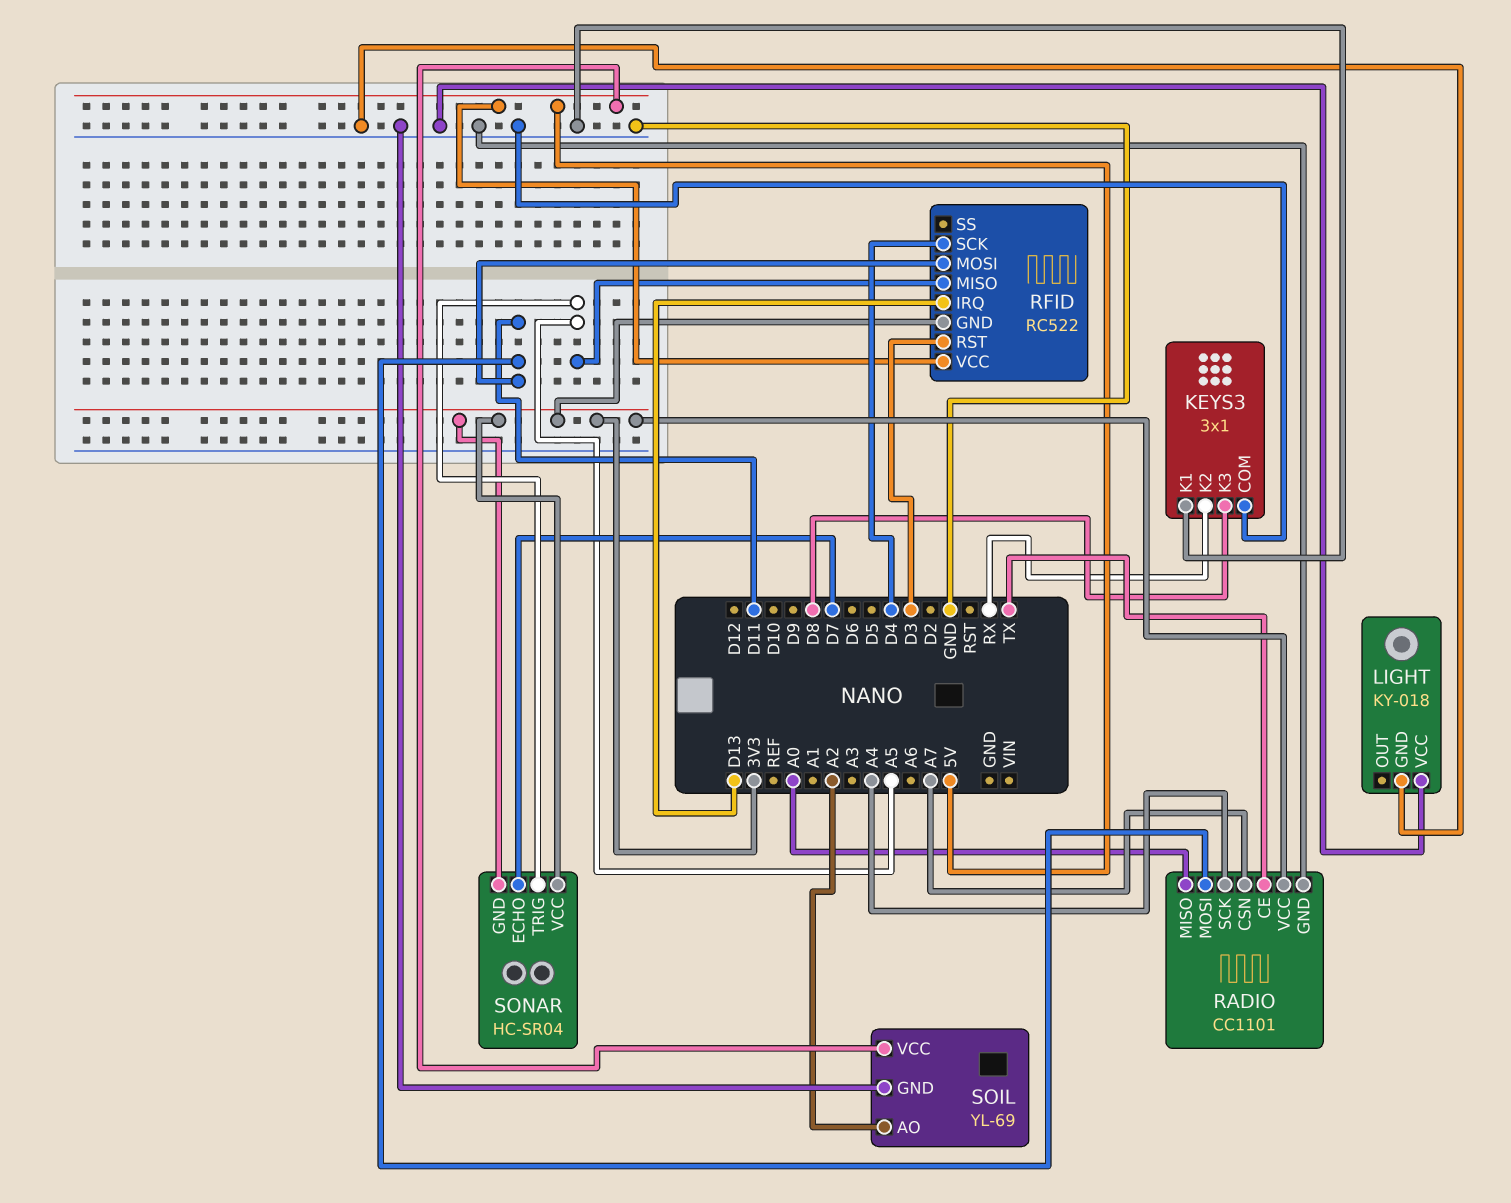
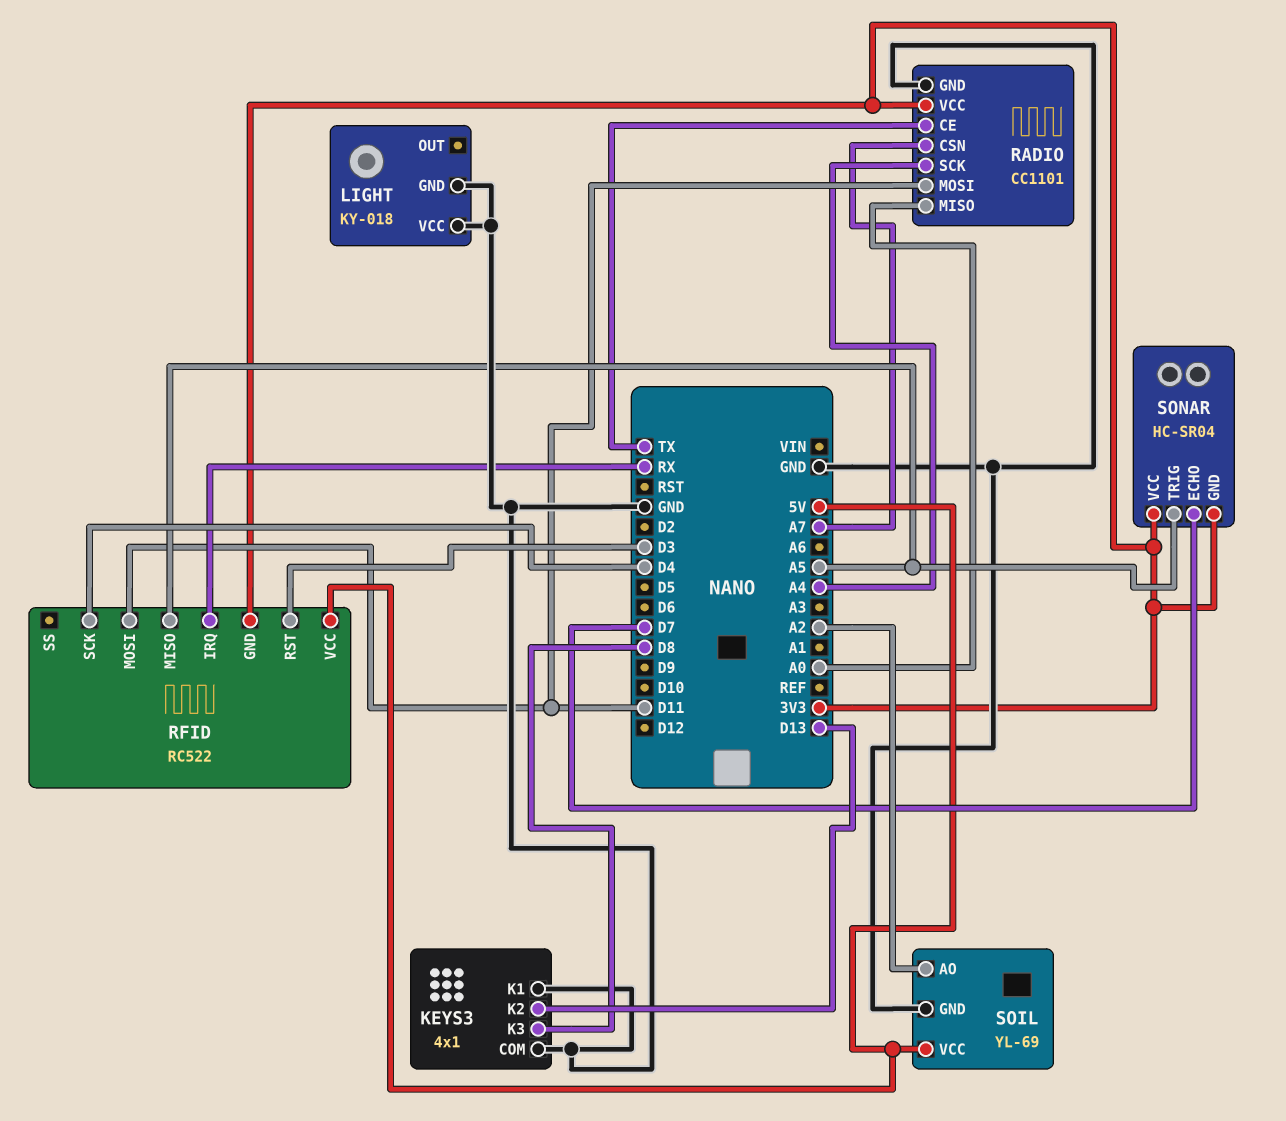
KEYS3: 3x1 -> 4x1
KEYS3 pin K2: RX -> D13
RFID pin IRQ: D13 -> RX

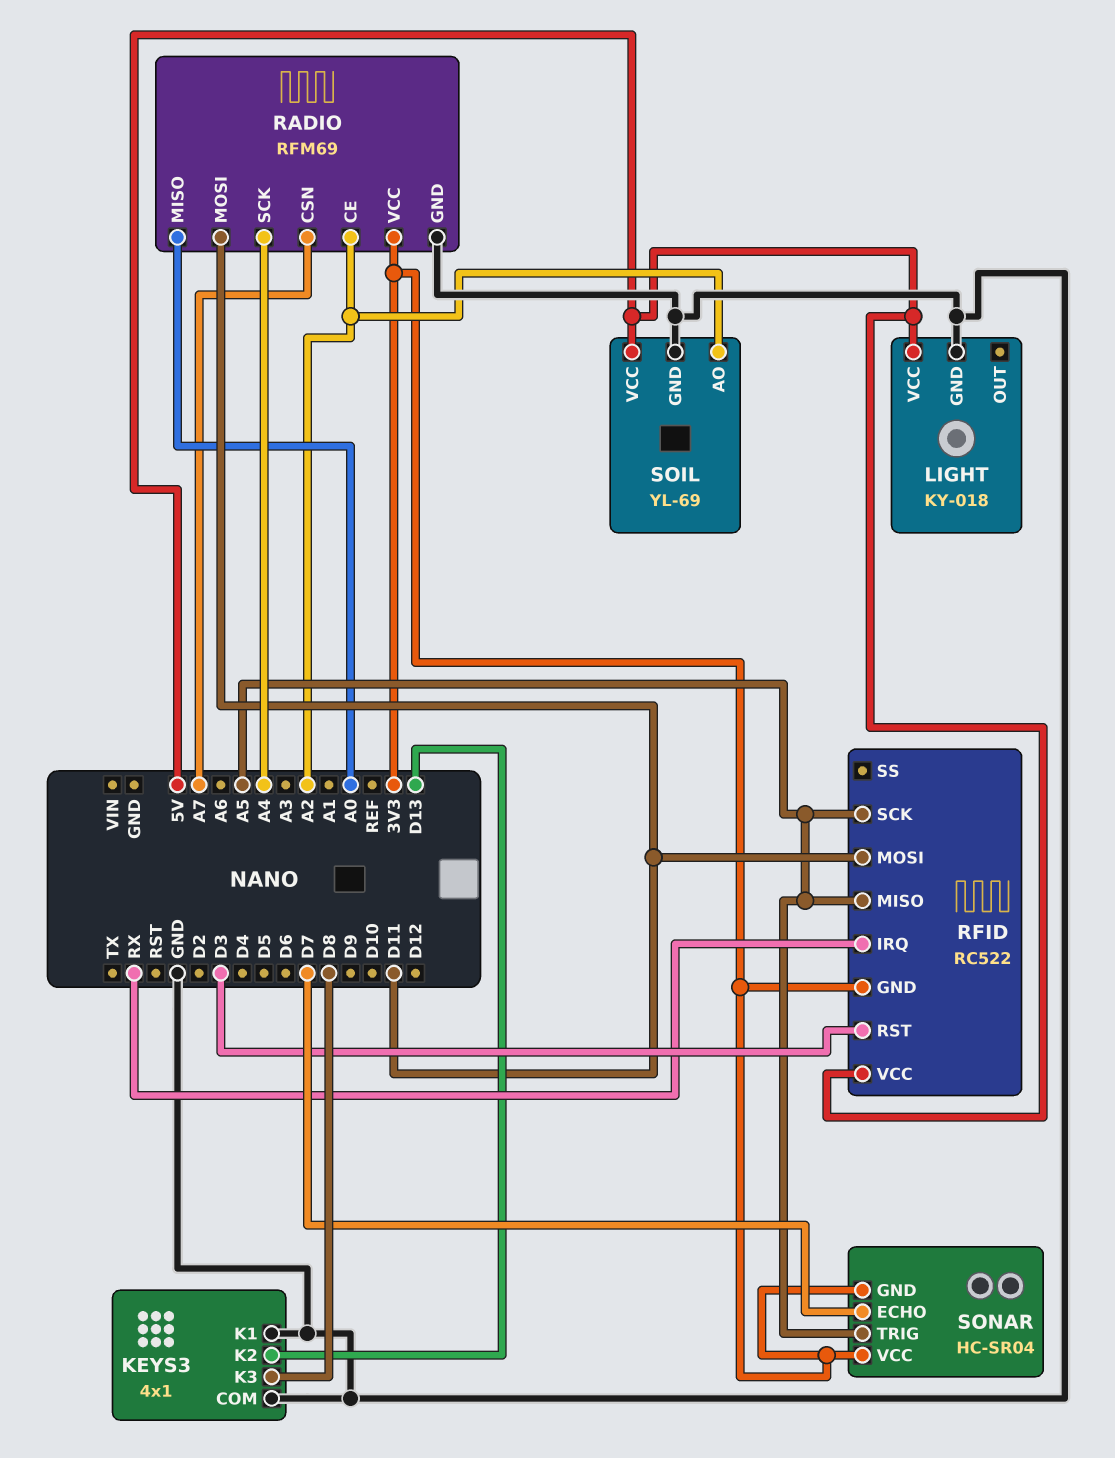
LIGHT pin VCC: GND -> 5V
RADIO: CC1101 -> RFM69
RADIO pin CE: TX -> A2
RFID pin SCK: D4 -> A5

